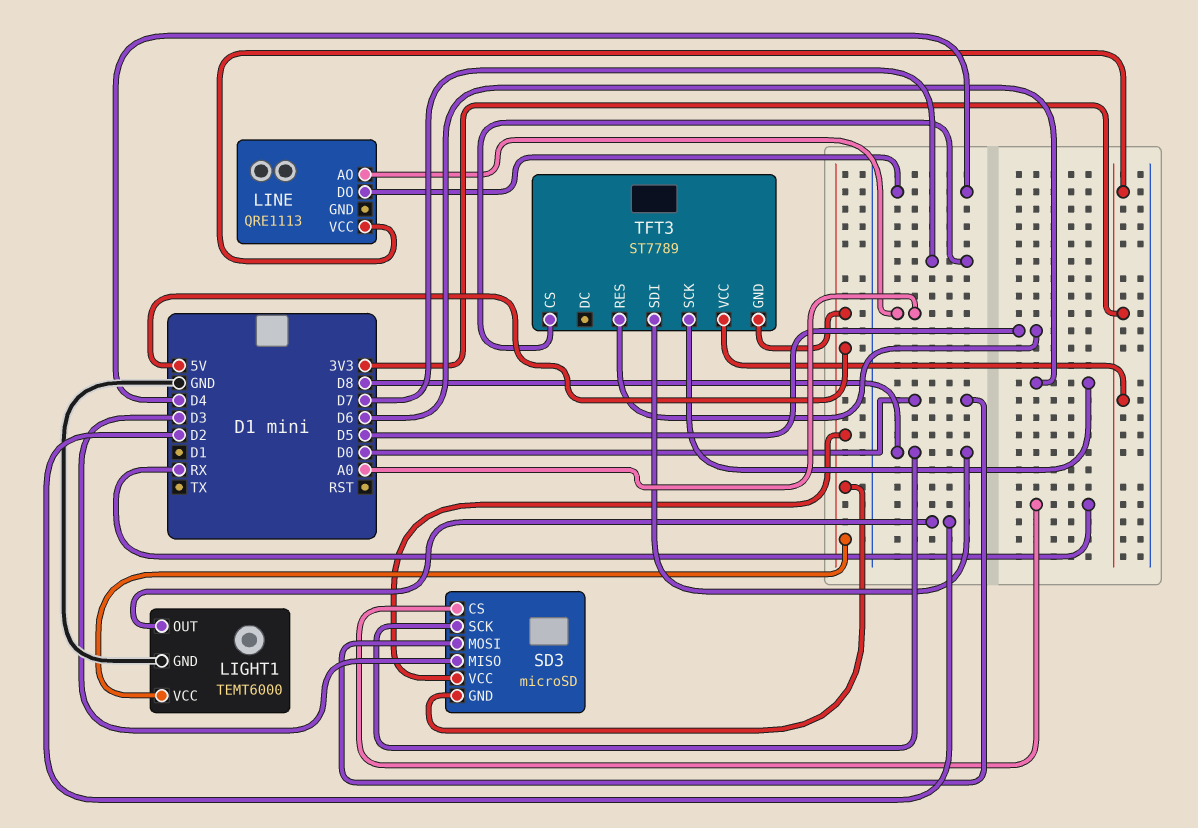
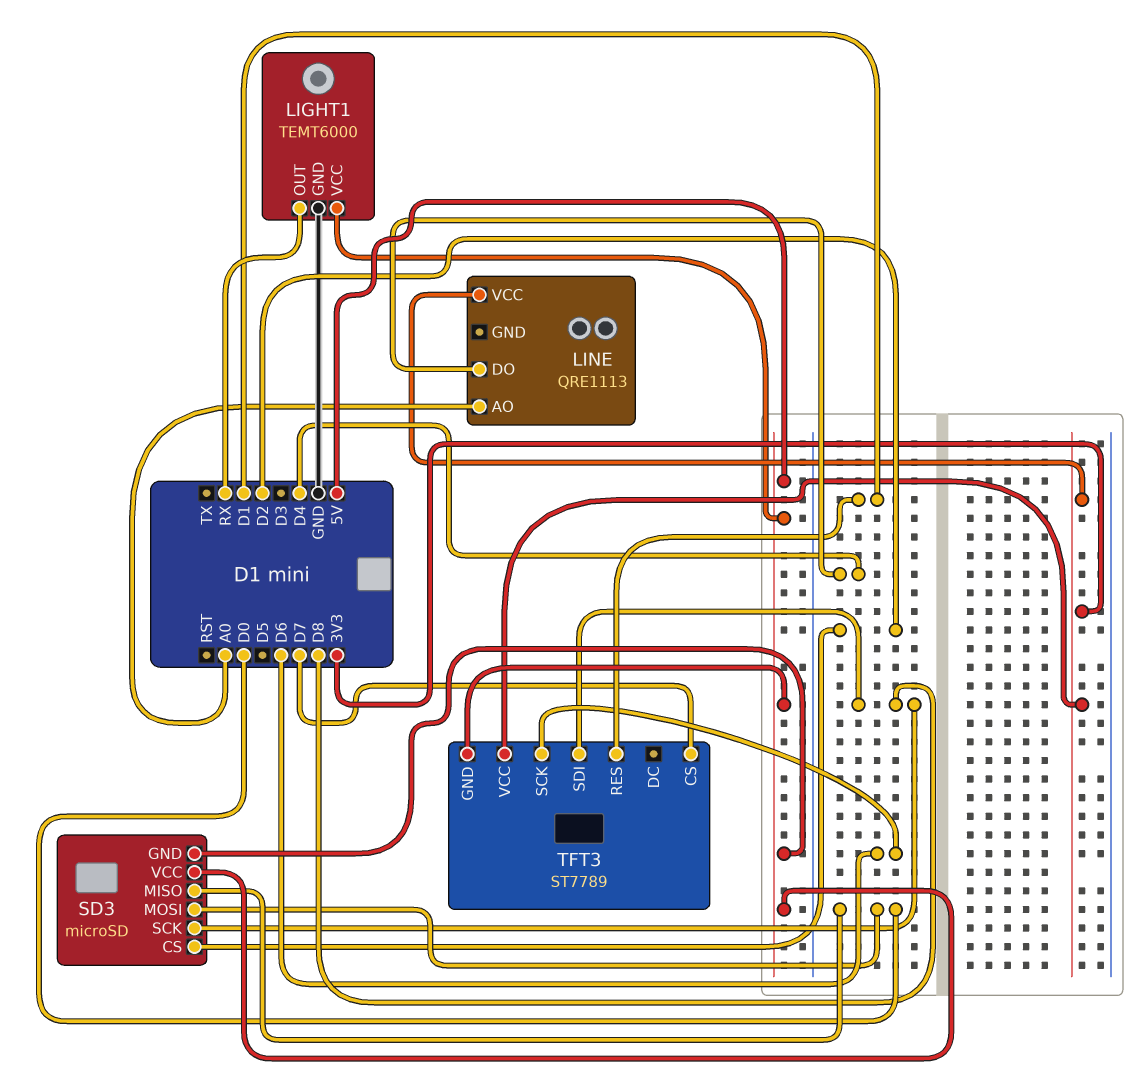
LIGHT1 pin OUT: D2 -> RX
SD3 pin CS: RX -> D2
SD3 pin MISO: D3 -> D0
TFT3 pin RES: D5 -> D1

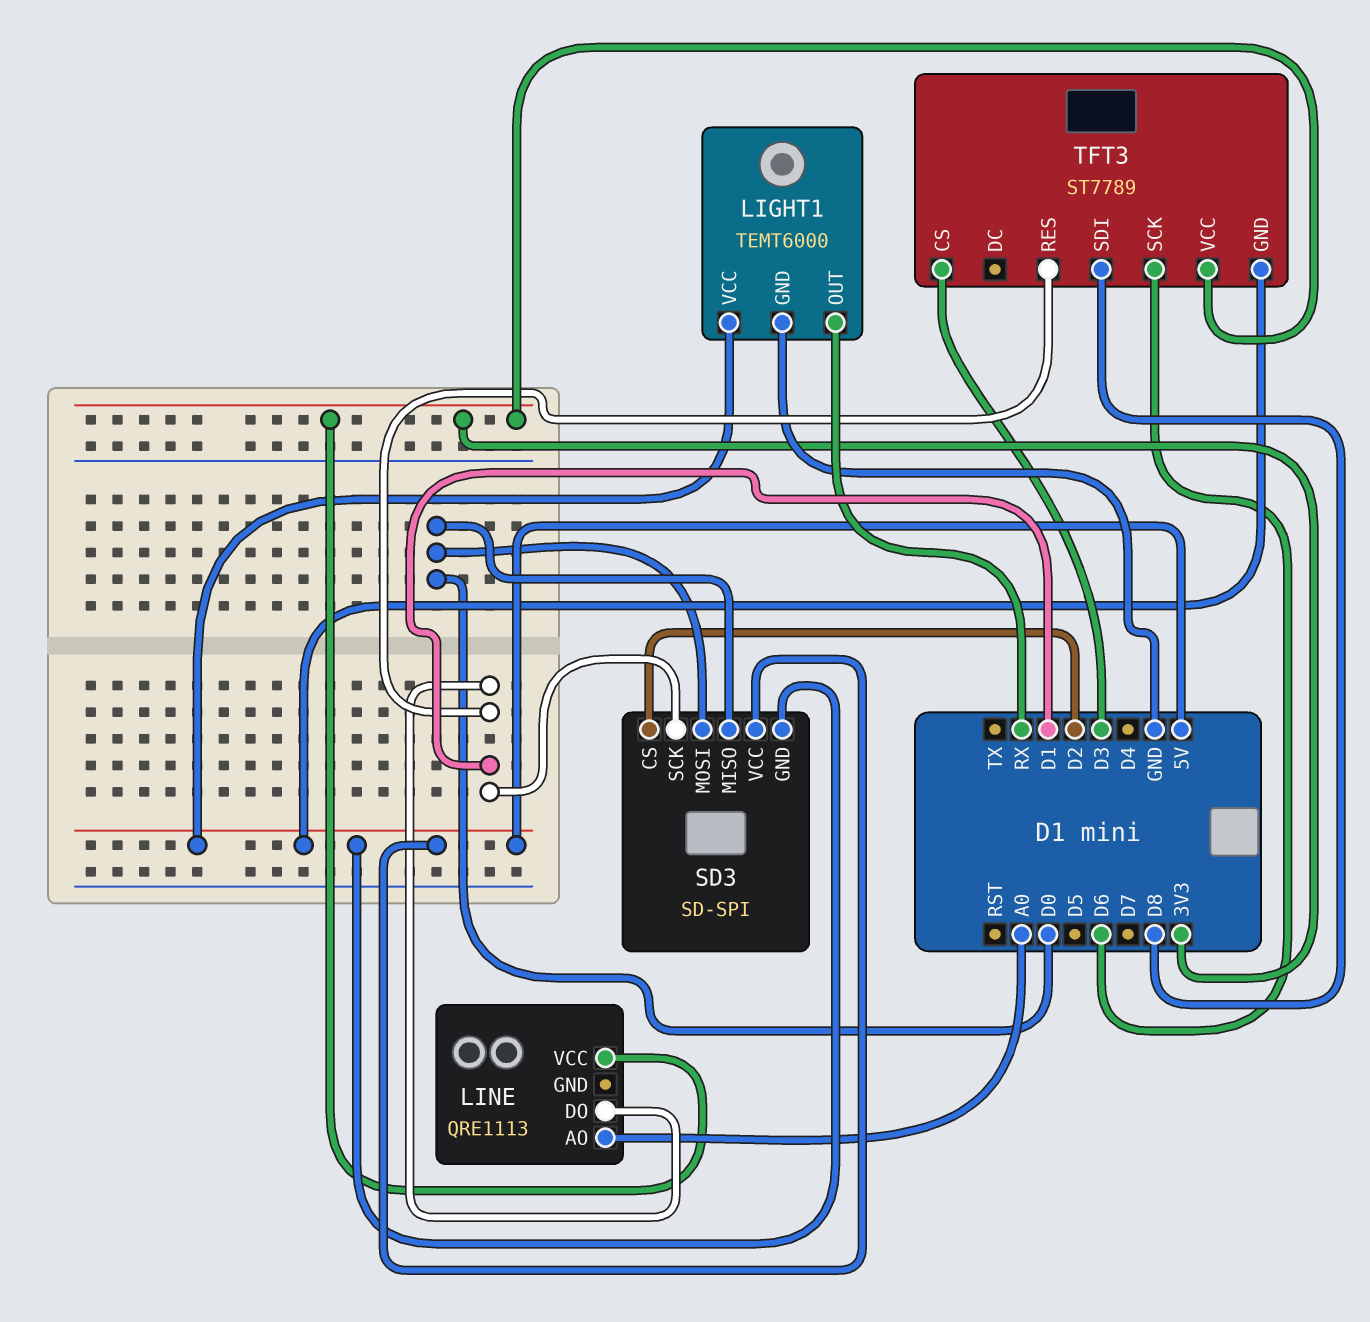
LINE pin DO: D4 -> D1
SD3: microSD -> SD-SPI
SD3 pin SCK: D8 -> D1
TFT3 pin CS: D7 -> D3

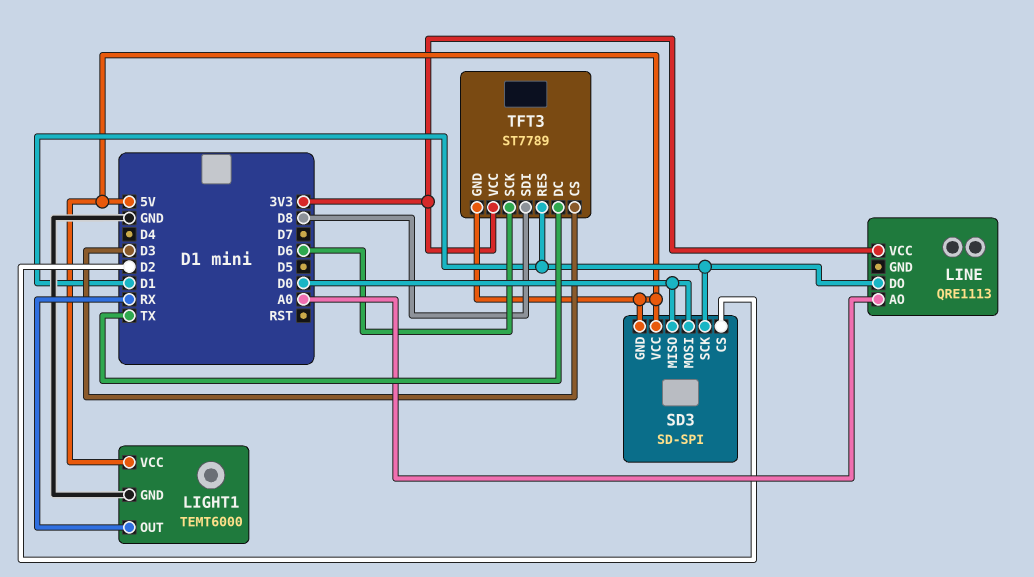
TFT3 pin DC: none -> TX

